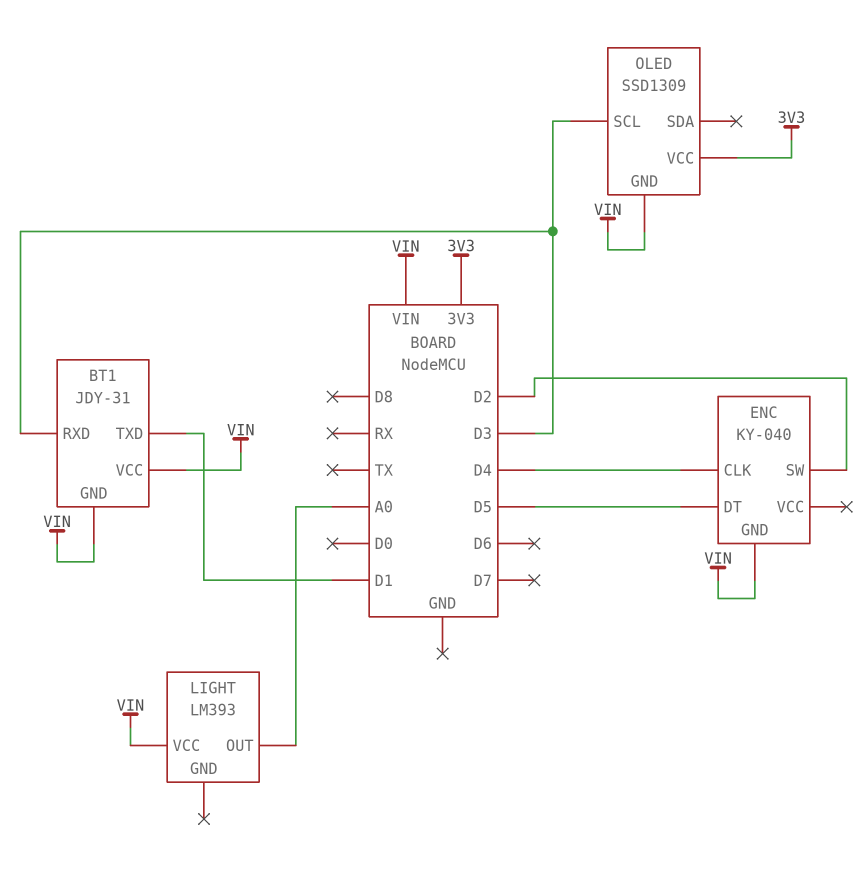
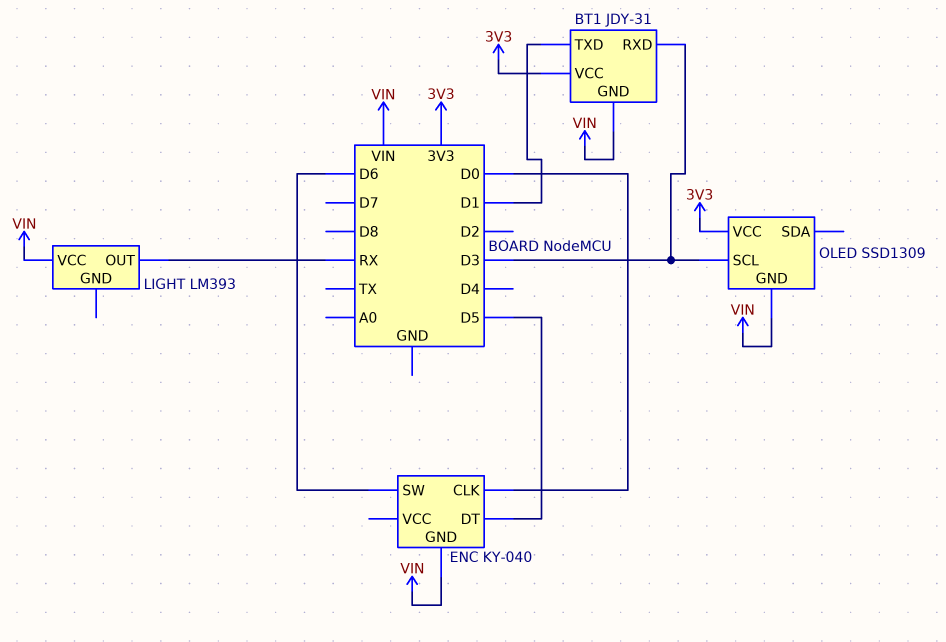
BT1 pin VCC: VIN -> 3V3
ENC pin CLK: D4 -> D0
ENC pin SW: D2 -> D6
LIGHT pin OUT: A0 -> RX

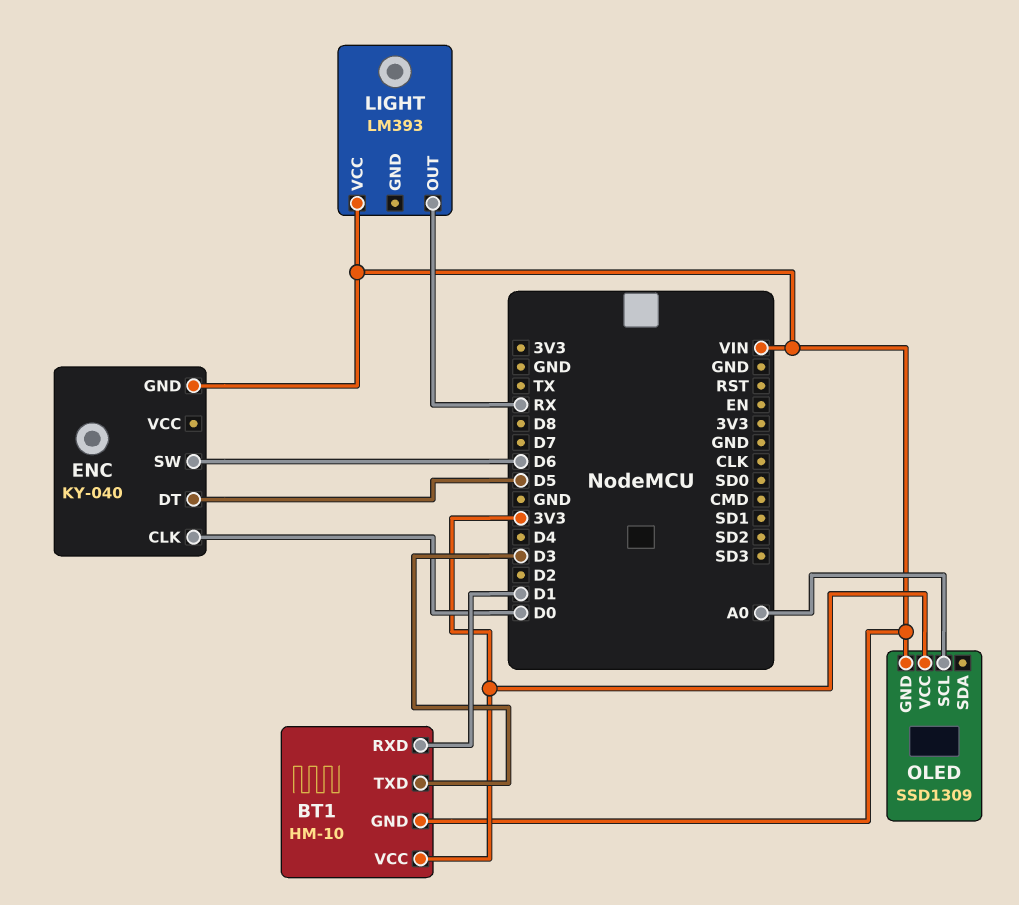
BT1: JDY-31 -> HM-10
BT1 pin RXD: D3 -> D1
BT1 pin TXD: D1 -> D3
OLED pin SCL: D3 -> A0

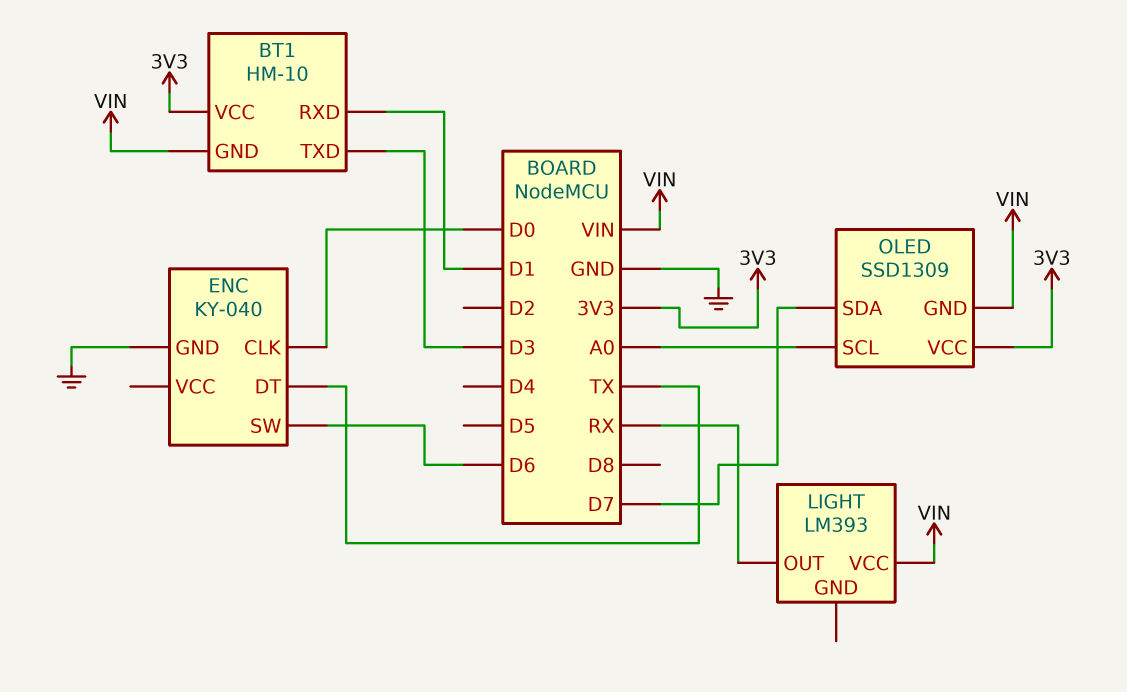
ENC pin DT: D5 -> TX
ENC pin GND: VIN -> GND
OLED pin SDA: none -> D7

